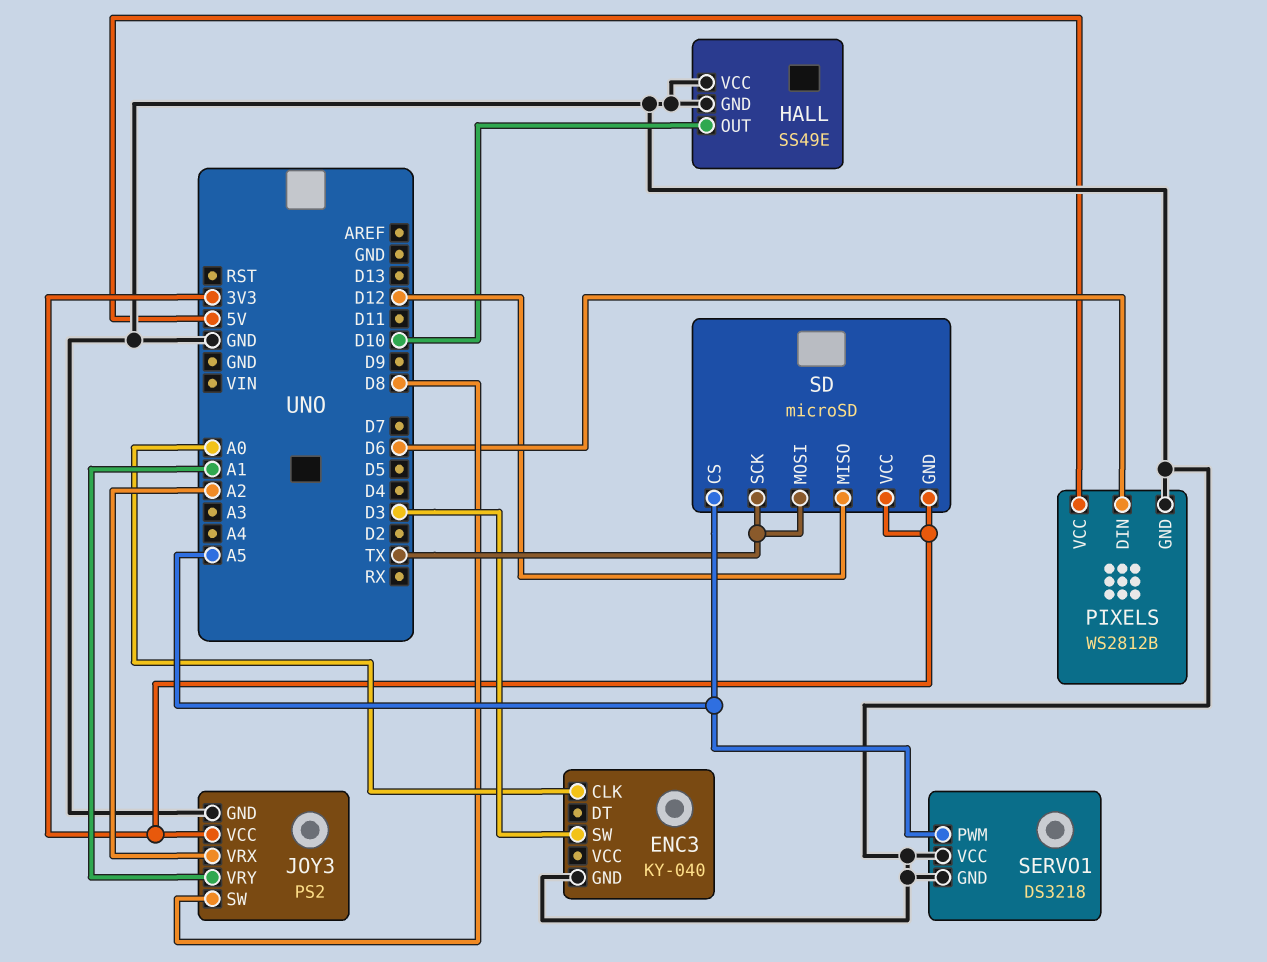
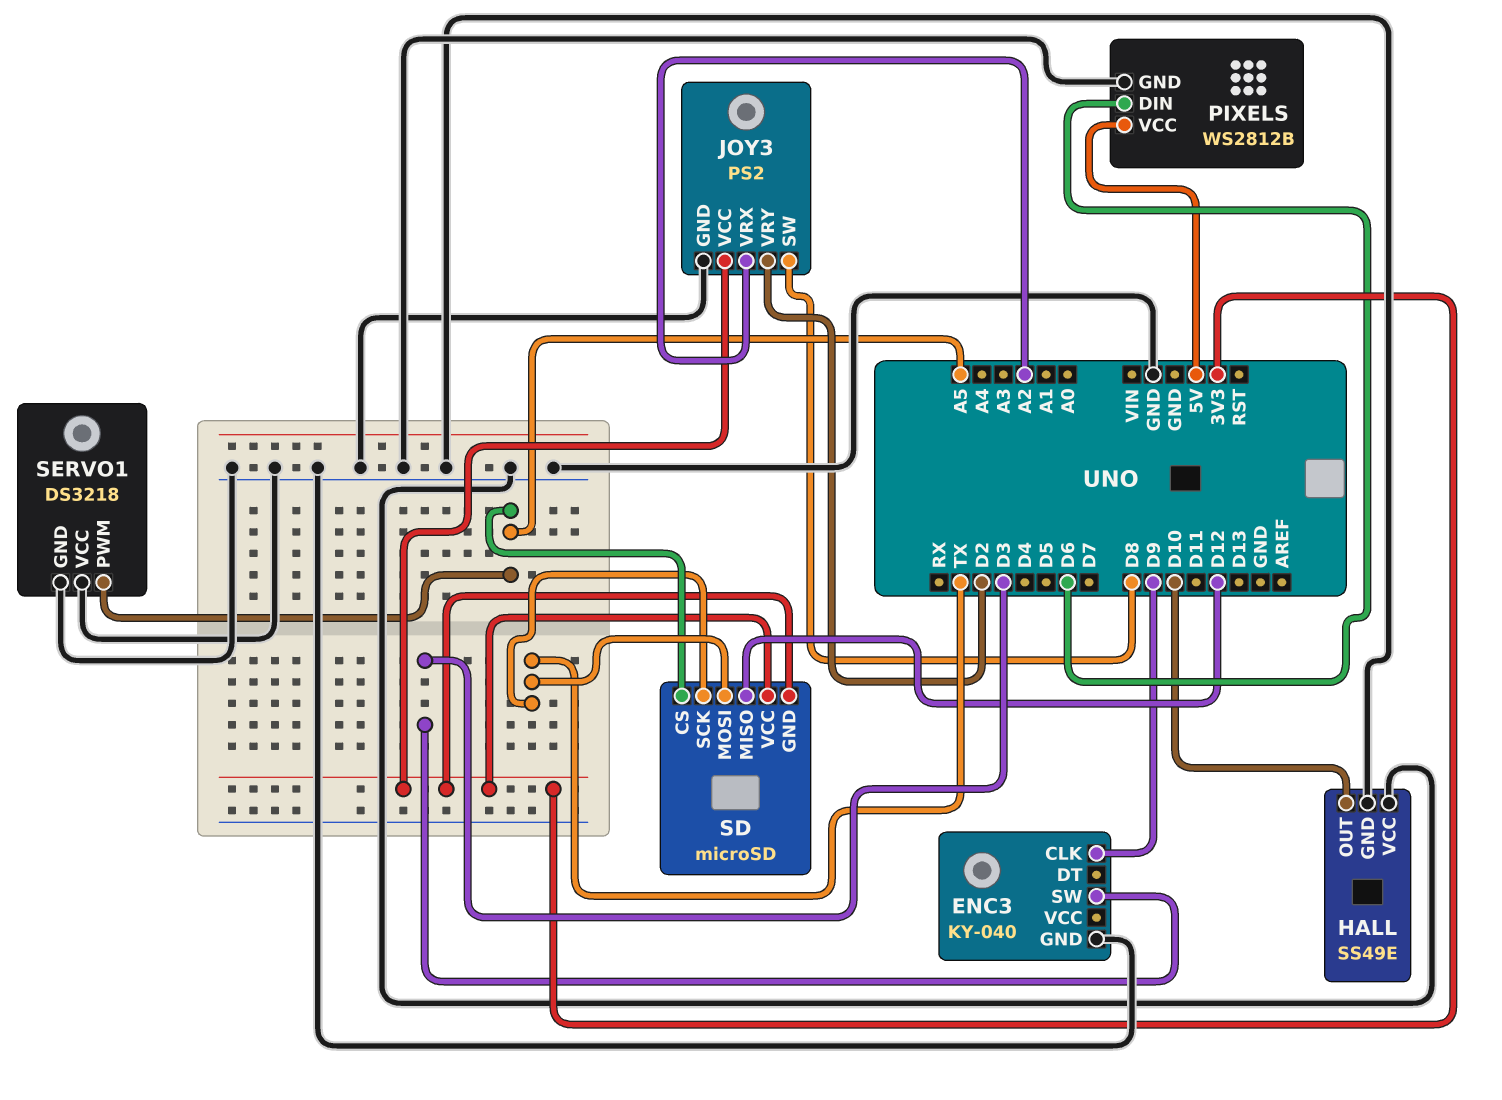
ENC3 pin CLK: A0 -> D9
JOY3 pin VRY: A1 -> D2

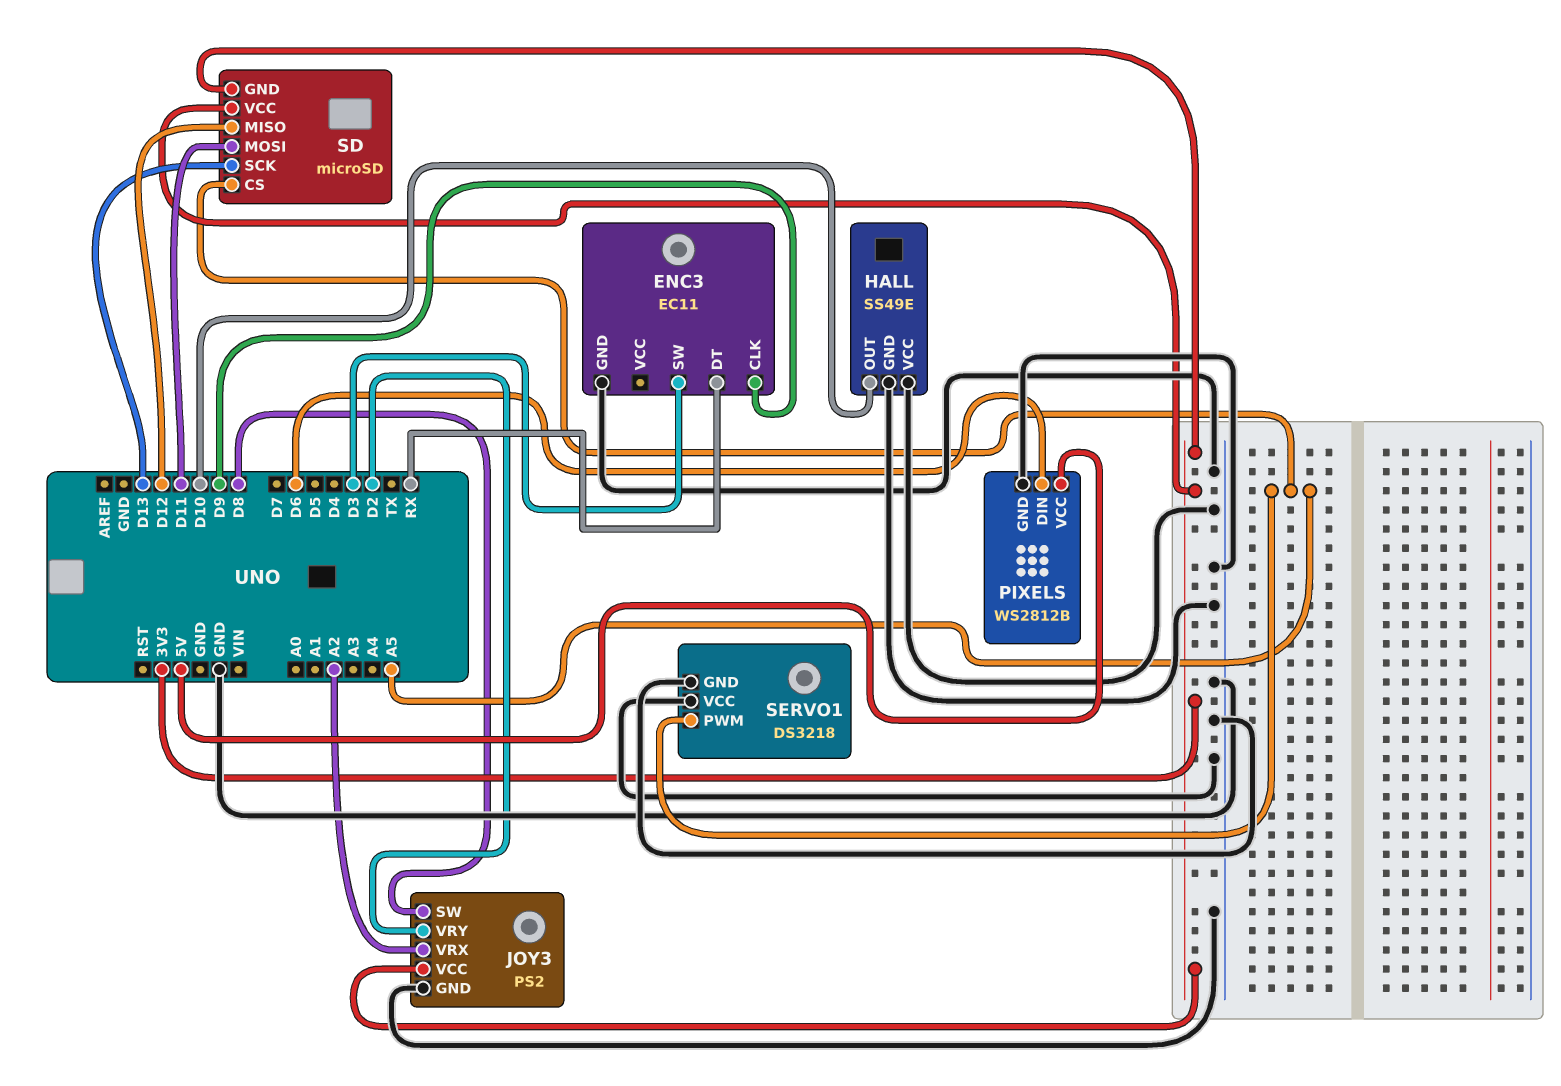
ENC3: KY-040 -> EC11
ENC3 pin DT: none -> RX
SD pin MOSI: TX -> D11
SD pin SCK: TX -> D13

